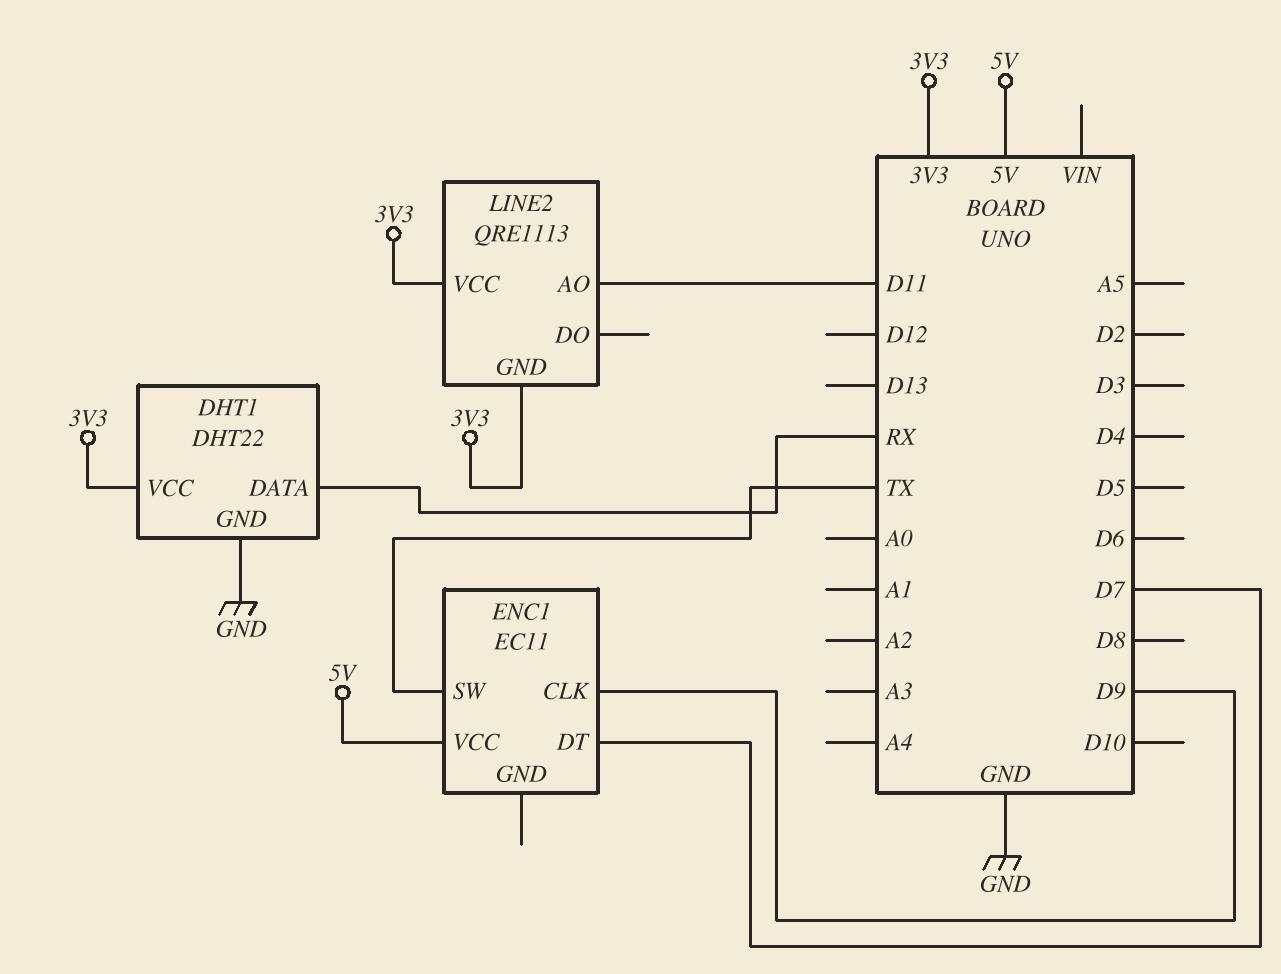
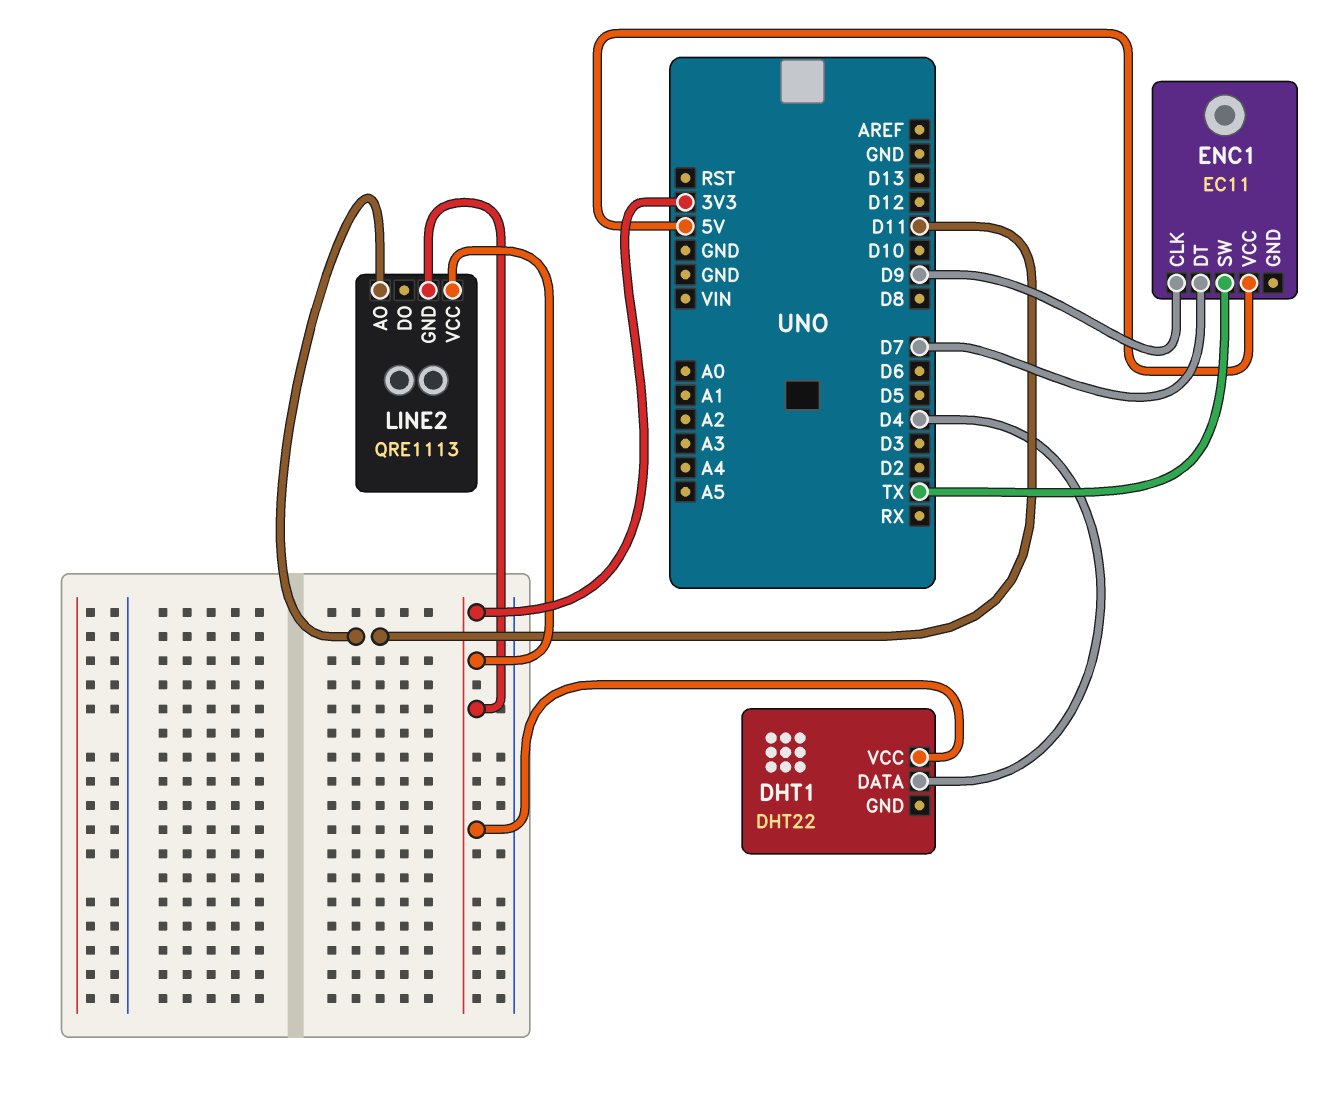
DHT1 pin DATA: RX -> D4
DHT1 pin GND: GND -> none

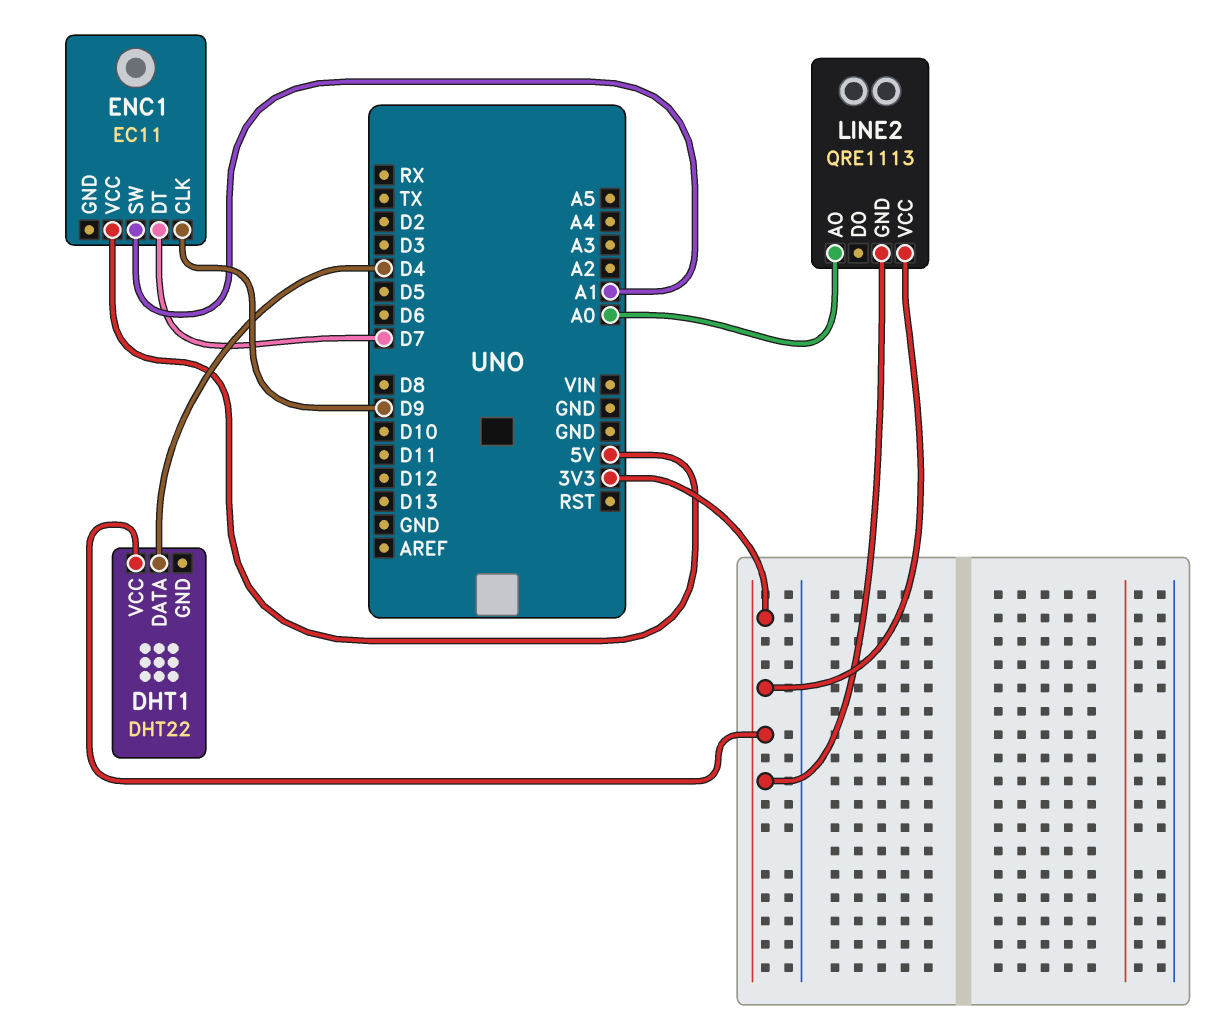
ENC1 pin SW: TX -> A1
LINE2 pin AO: D11 -> A0

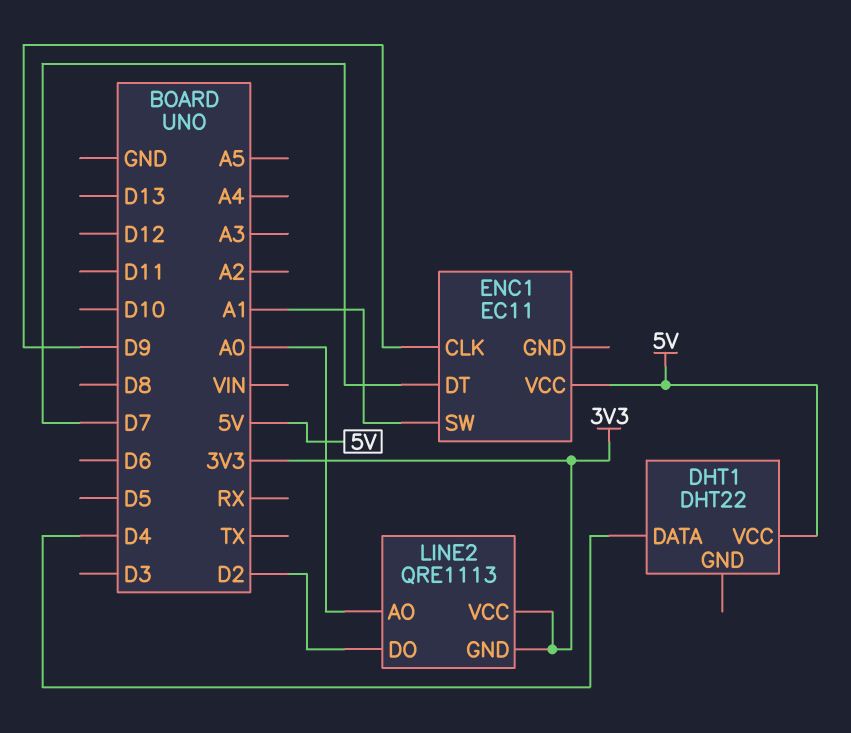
DHT1 pin VCC: 3V3 -> 5V
LINE2 pin DO: none -> D2

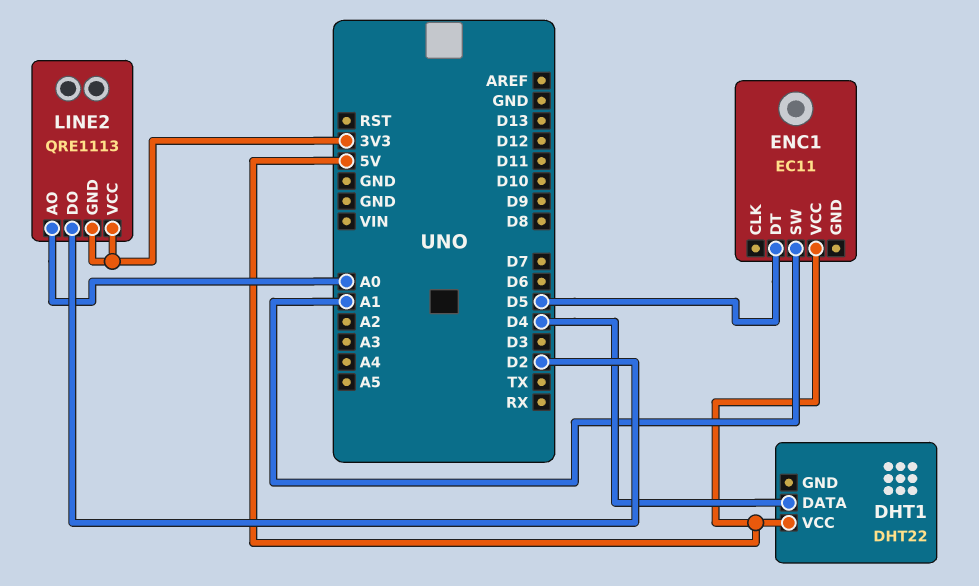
ENC1 pin CLK: D9 -> none
ENC1 pin DT: D7 -> D5

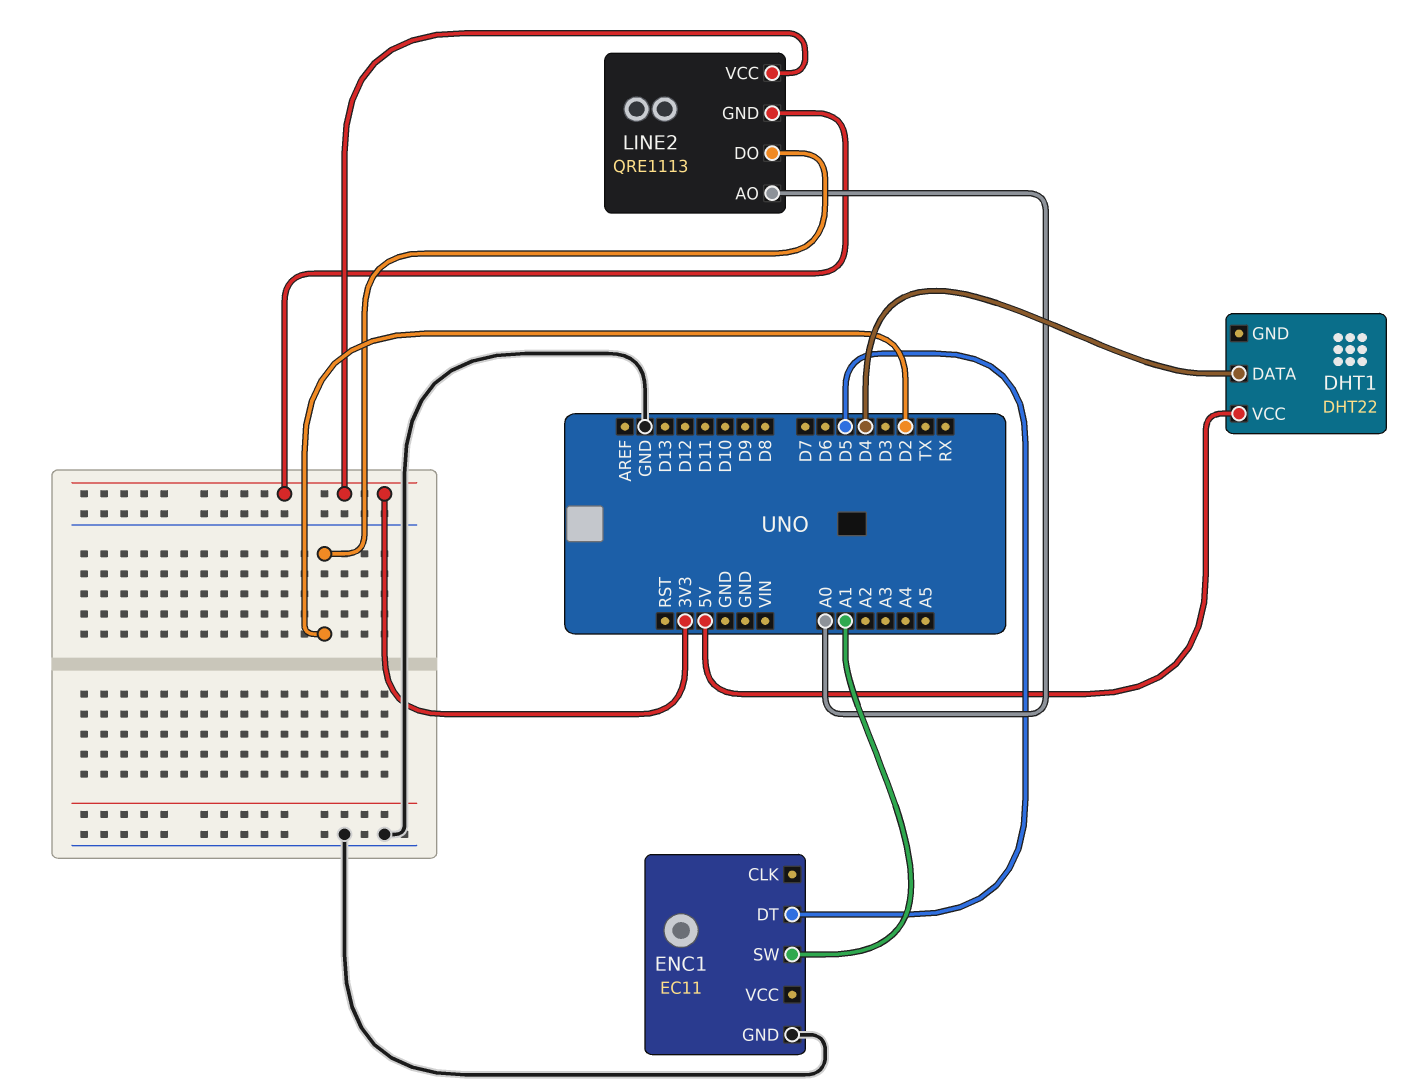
ENC1 pin GND: none -> GND
ENC1 pin VCC: 5V -> none

